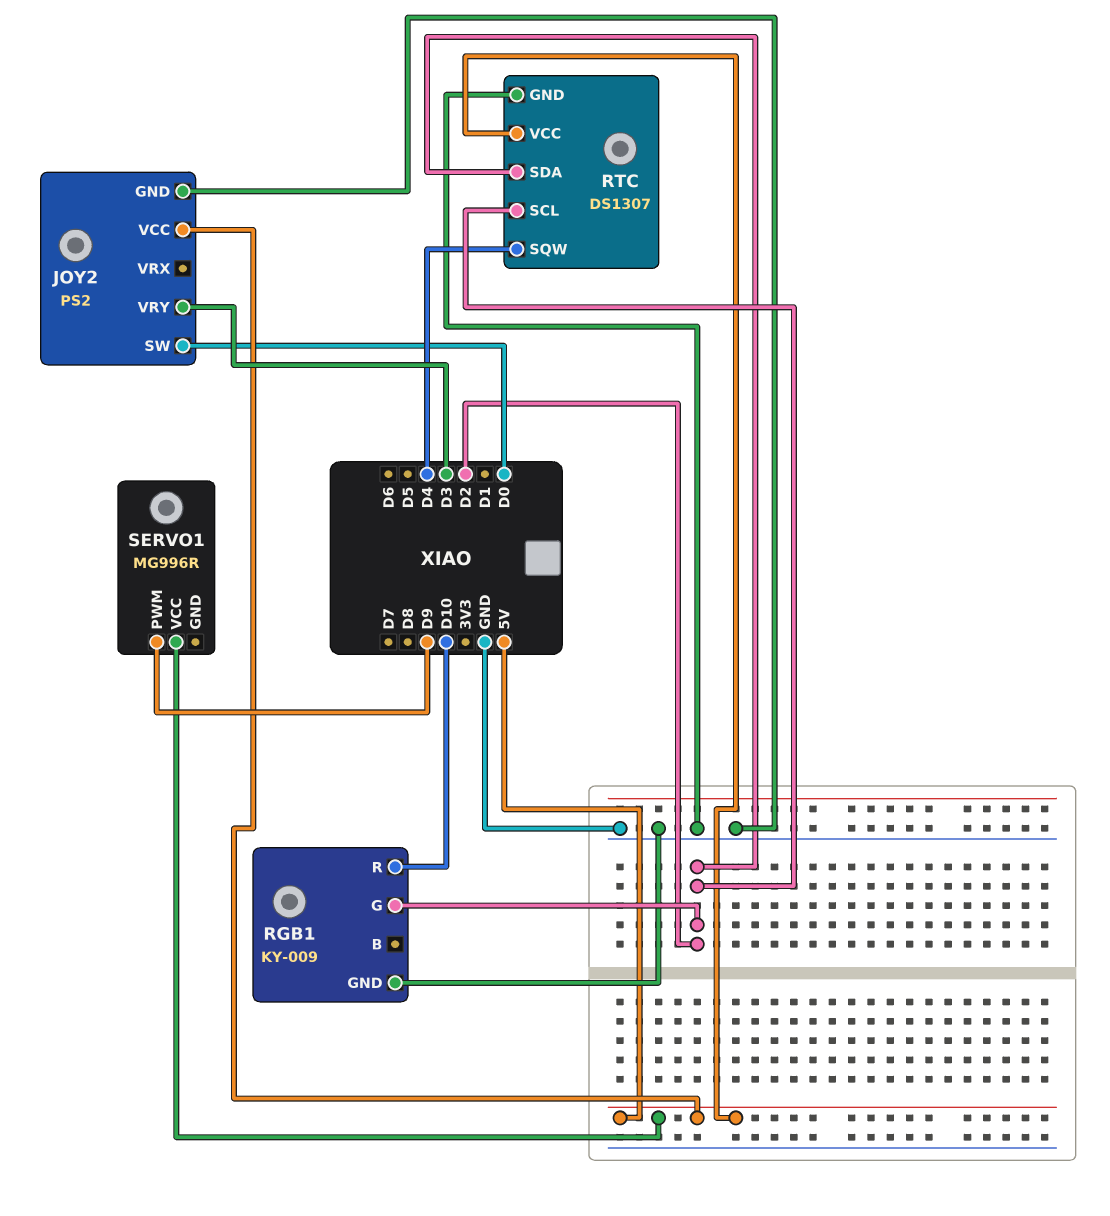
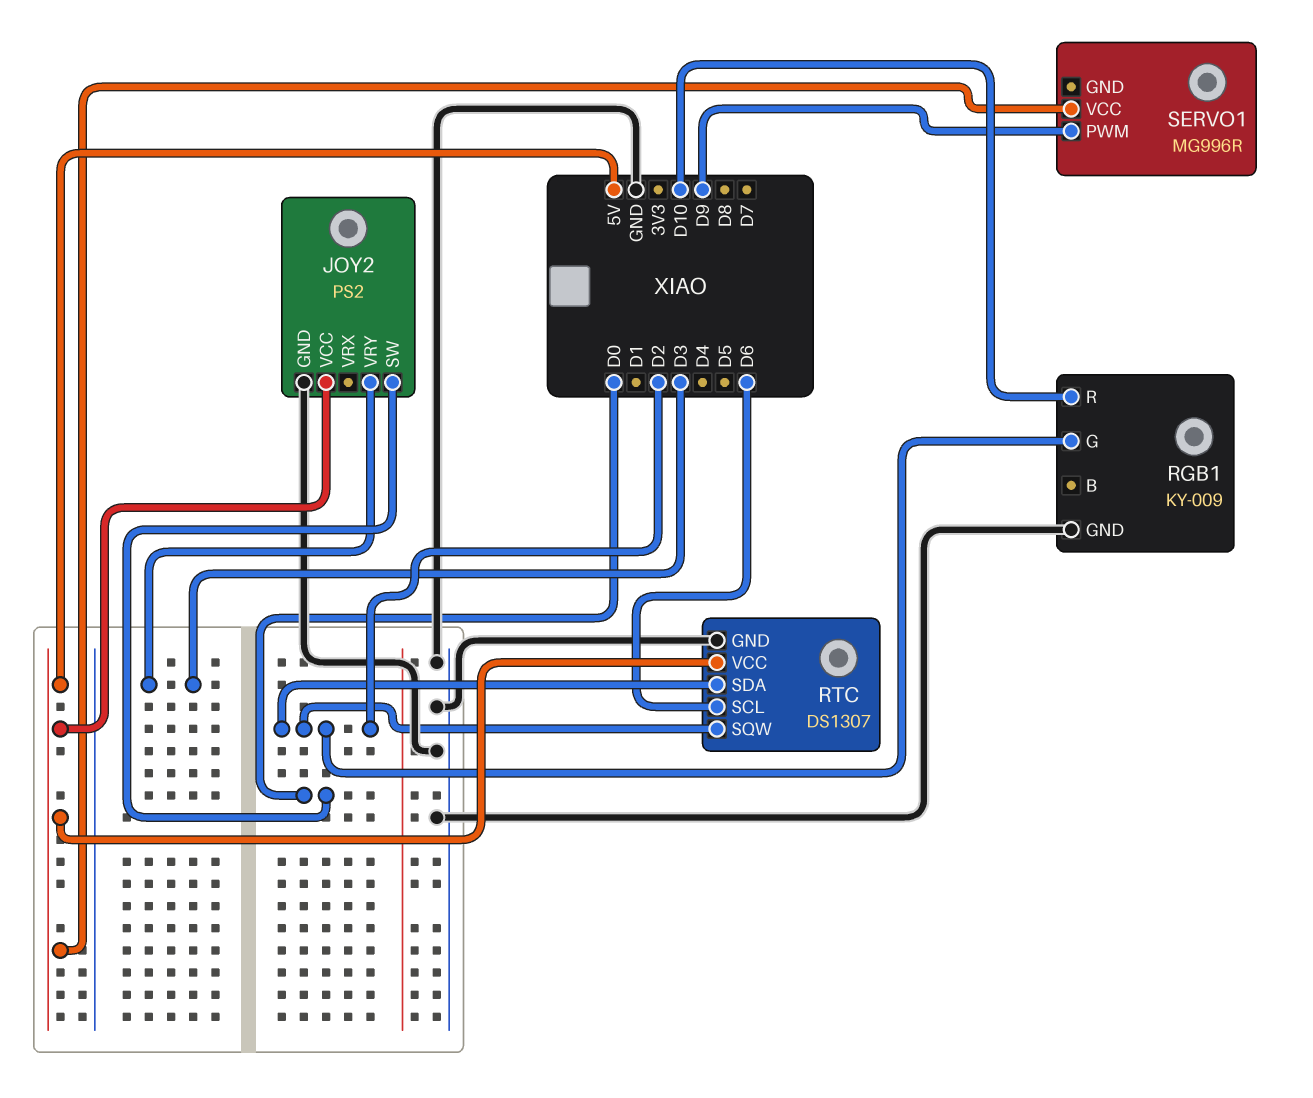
RTC pin SCL: D2 -> D6
RTC pin SQW: D4 -> D2

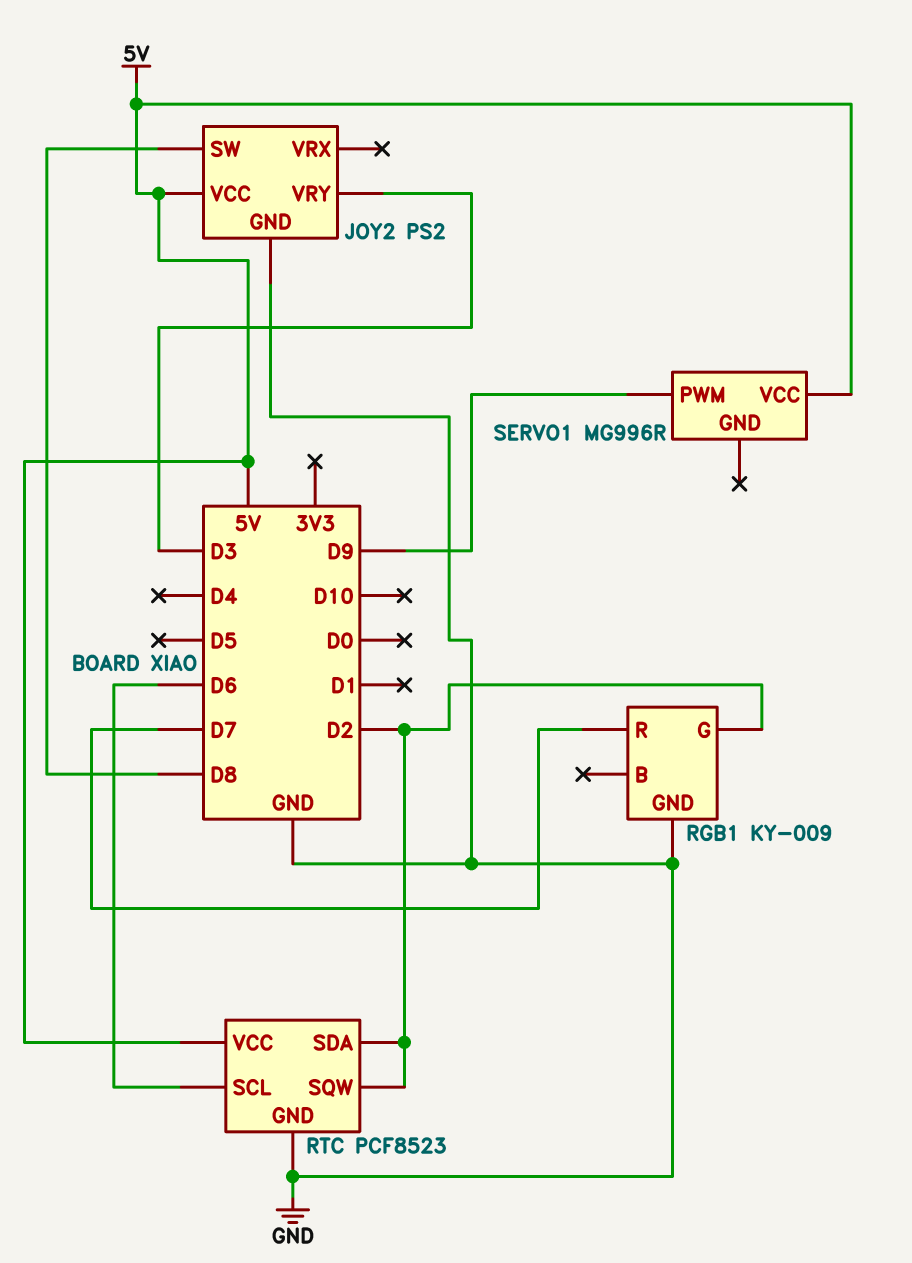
JOY2 pin SW: D0 -> D8
RGB1 pin R: D10 -> D7
RTC: DS1307 -> PCF8523

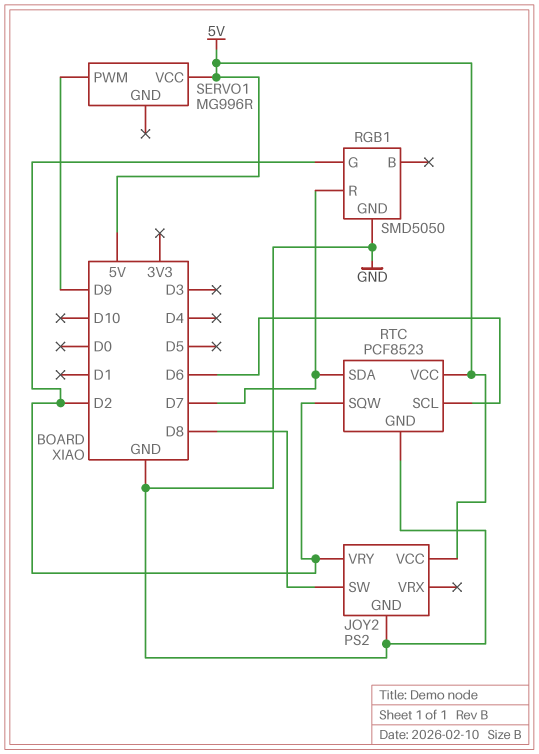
JOY2 pin VRY: D3 -> D2
RGB1: KY-009 -> SMD5050
RTC pin SDA: D2 -> D7

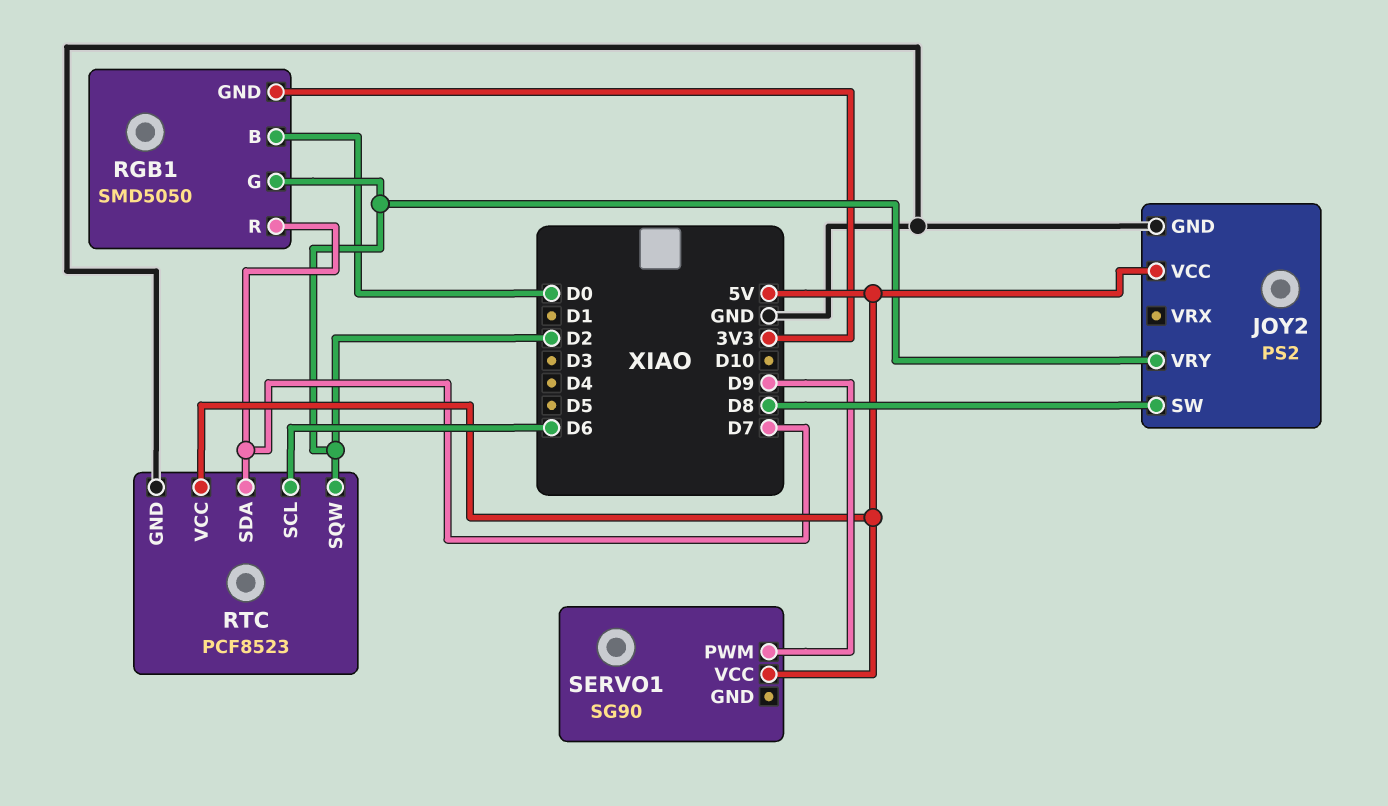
RGB1 pin B: none -> D0
RGB1 pin GND: GND -> 3V3
SERVO1: MG996R -> SG90

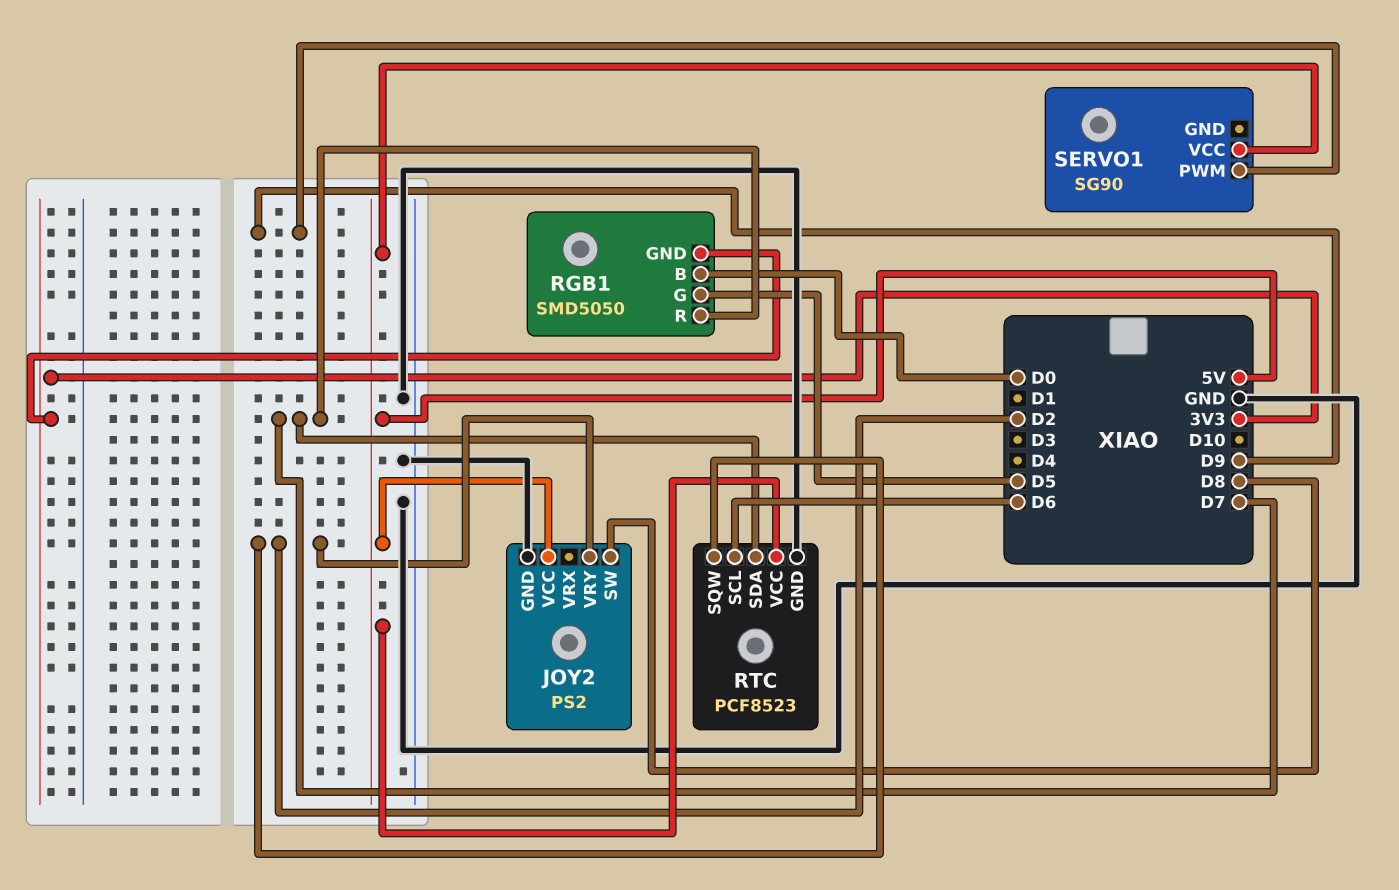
RGB1 pin G: D2 -> D5

